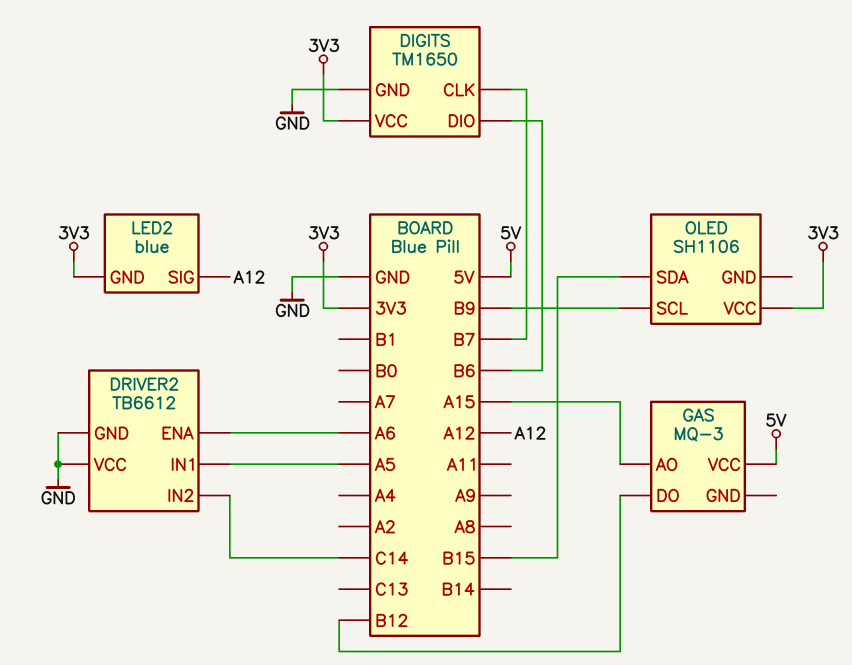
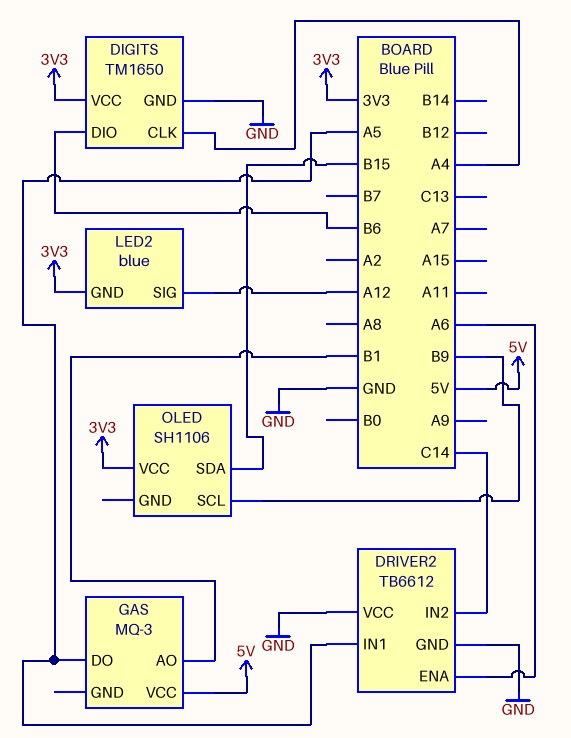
DIGITS pin CLK: B7 -> A4
GAS pin AO: A15 -> B1
GAS pin DO: B12 -> A5

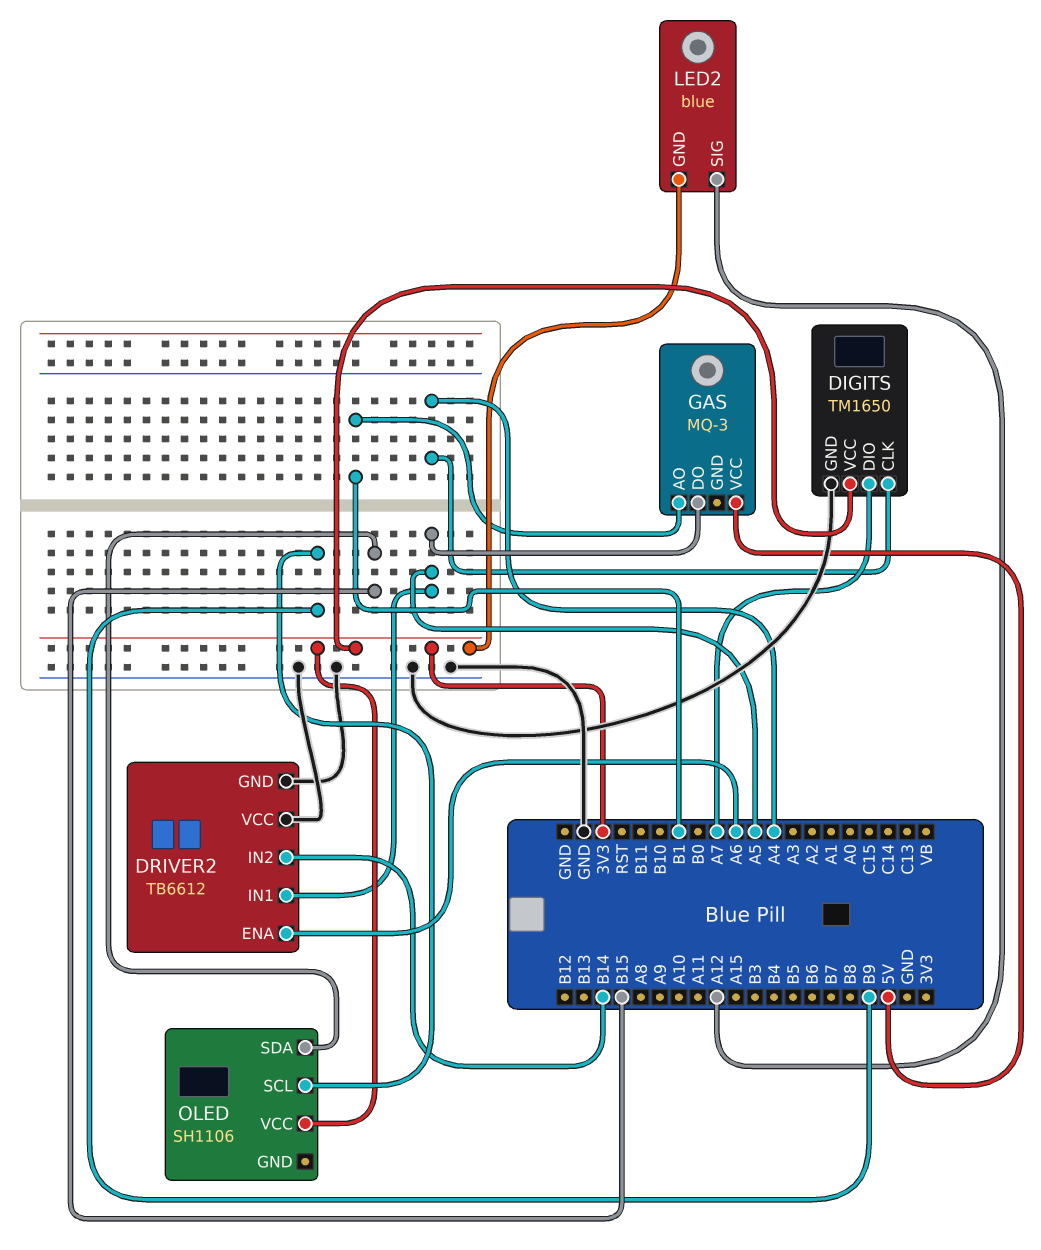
DIGITS pin DIO: B6 -> A7
DRIVER2 pin IN2: C14 -> B14

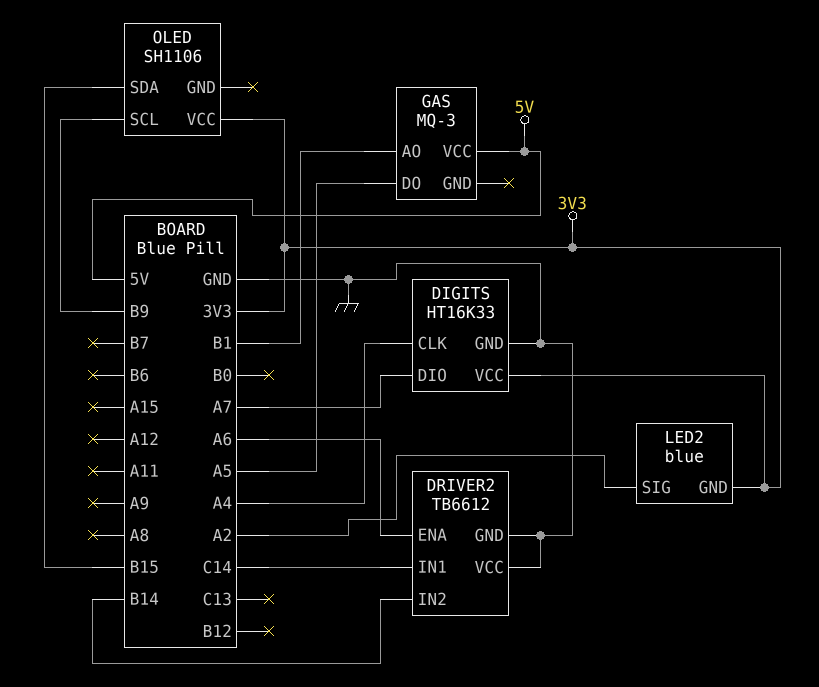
DIGITS: TM1650 -> HT16K33
DRIVER2 pin IN1: A5 -> C14
LED2 pin SIG: A12 -> A2

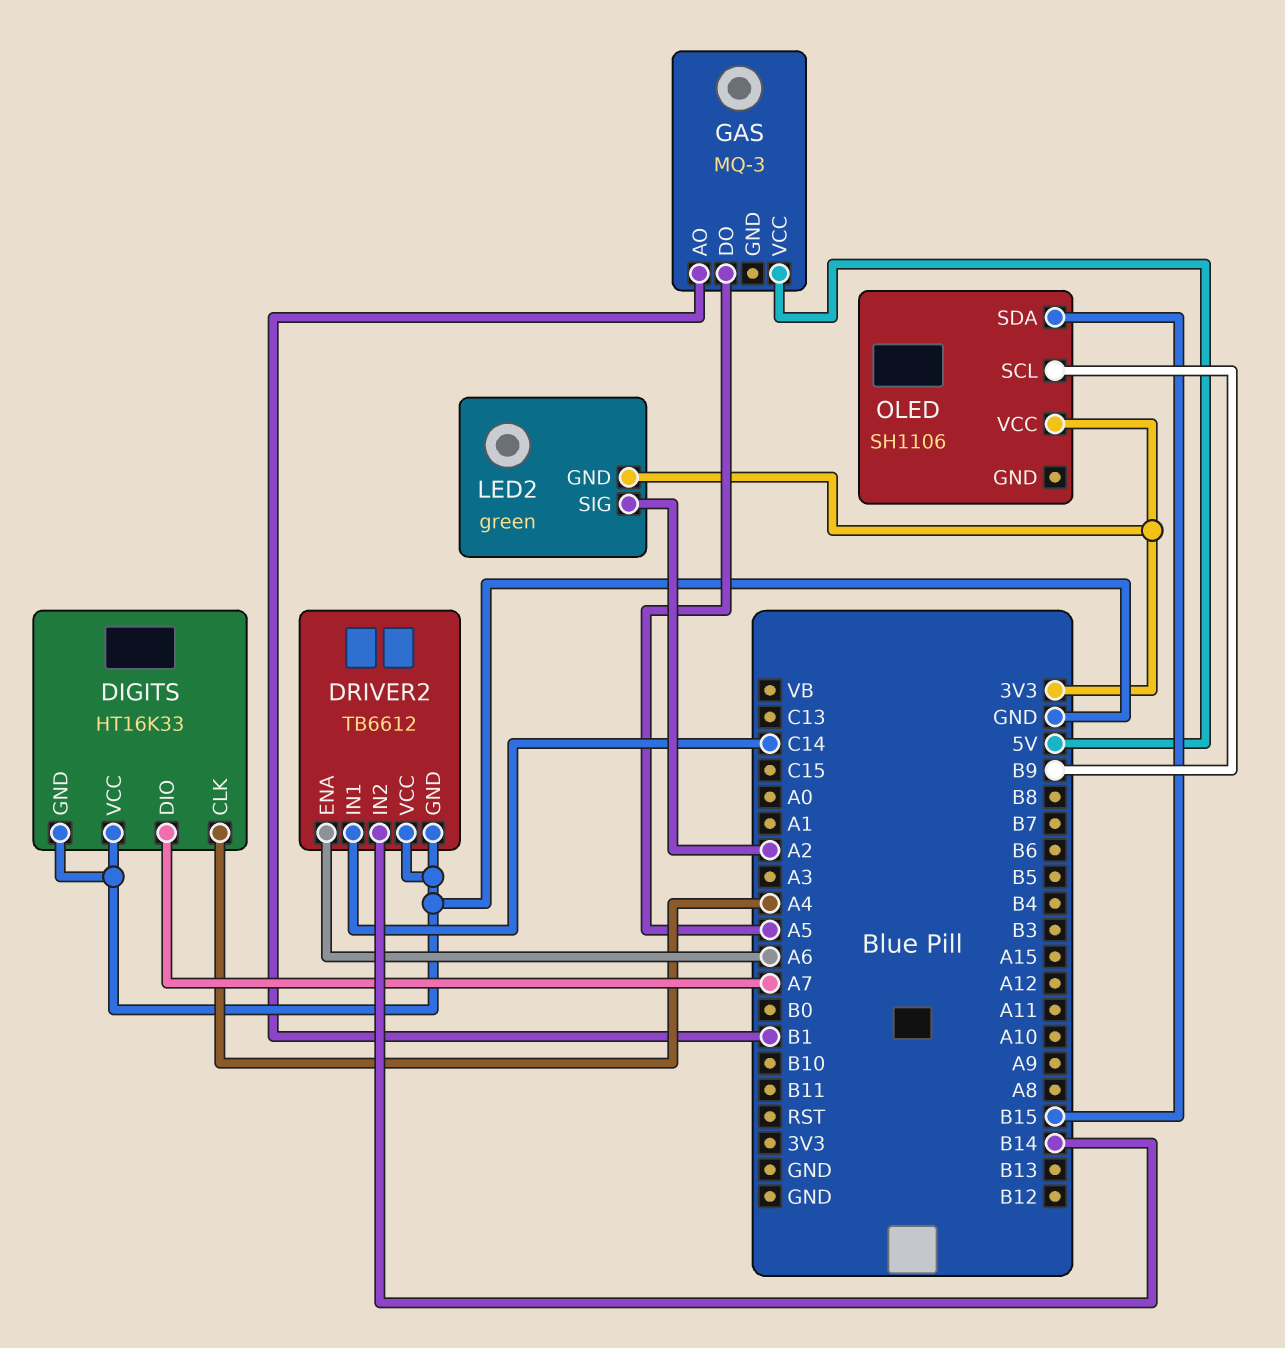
DIGITS pin VCC: 3V3 -> GND
LED2: blue -> green

